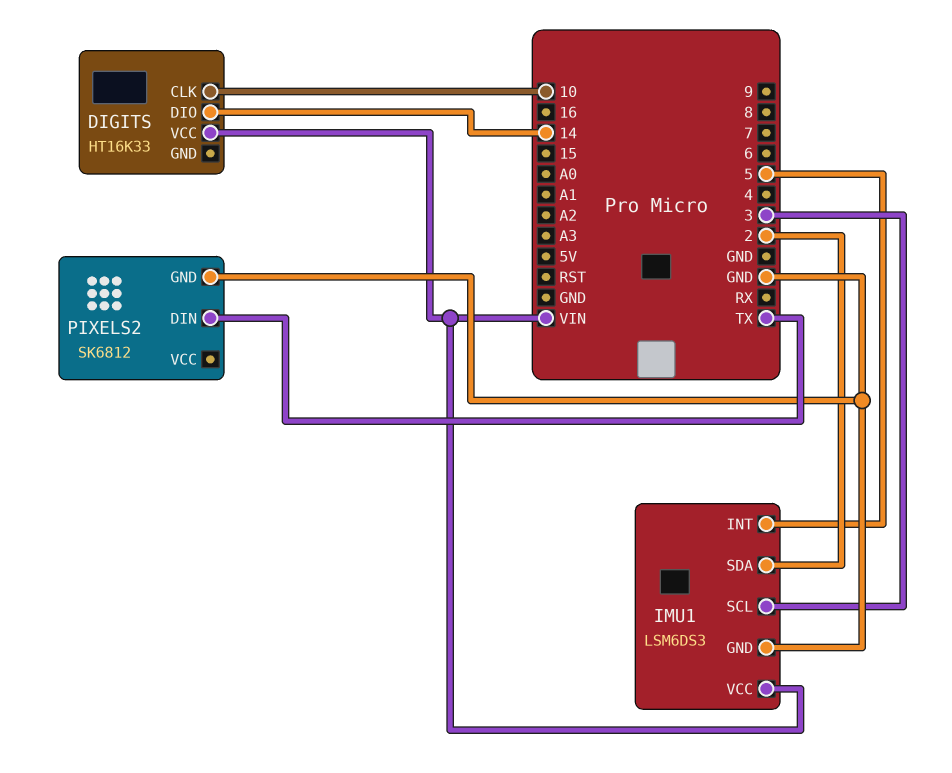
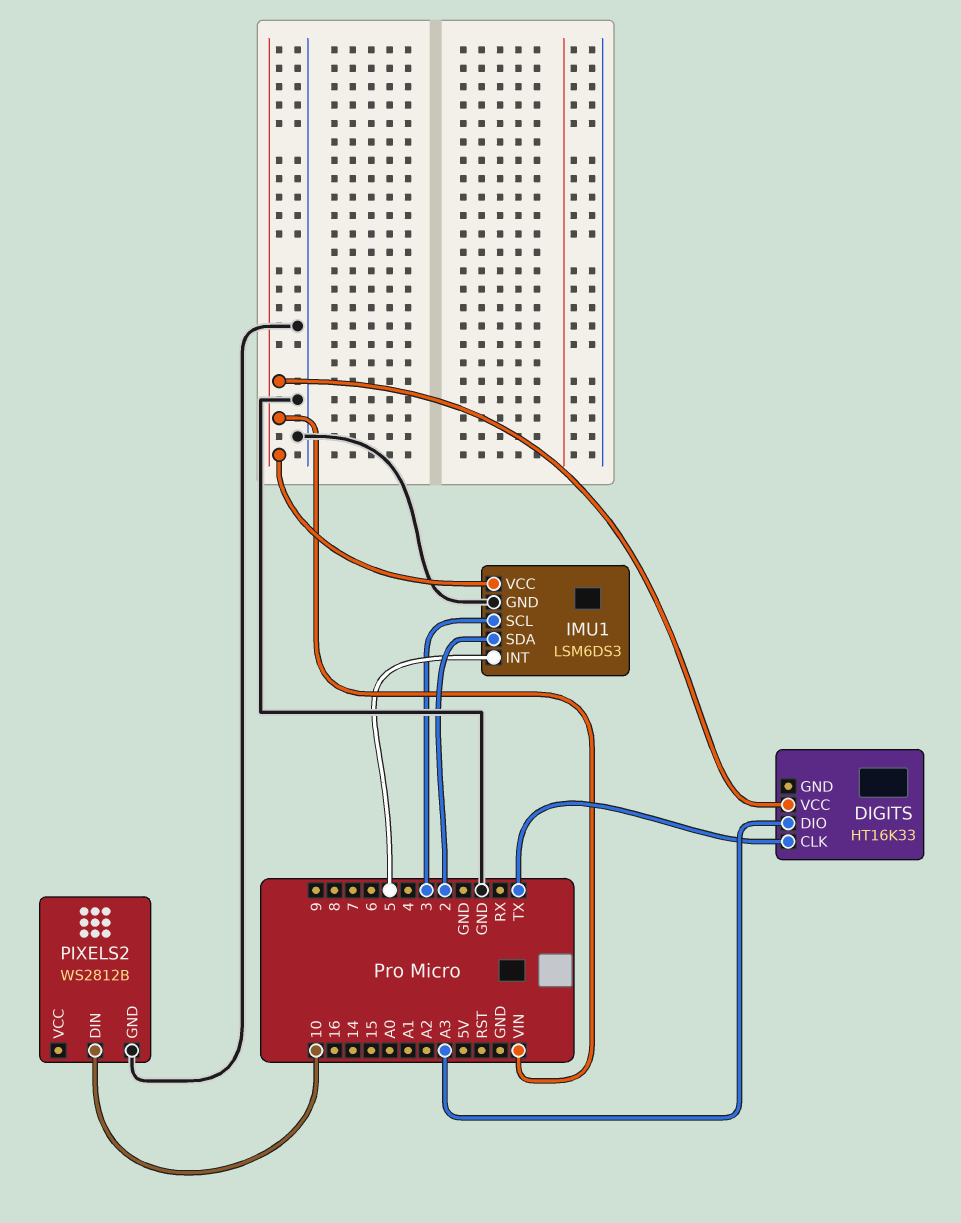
DIGITS pin CLK: 10 -> TX
DIGITS pin DIO: 14 -> A3
PIXELS2: SK6812 -> WS2812B
PIXELS2 pin DIN: TX -> 10

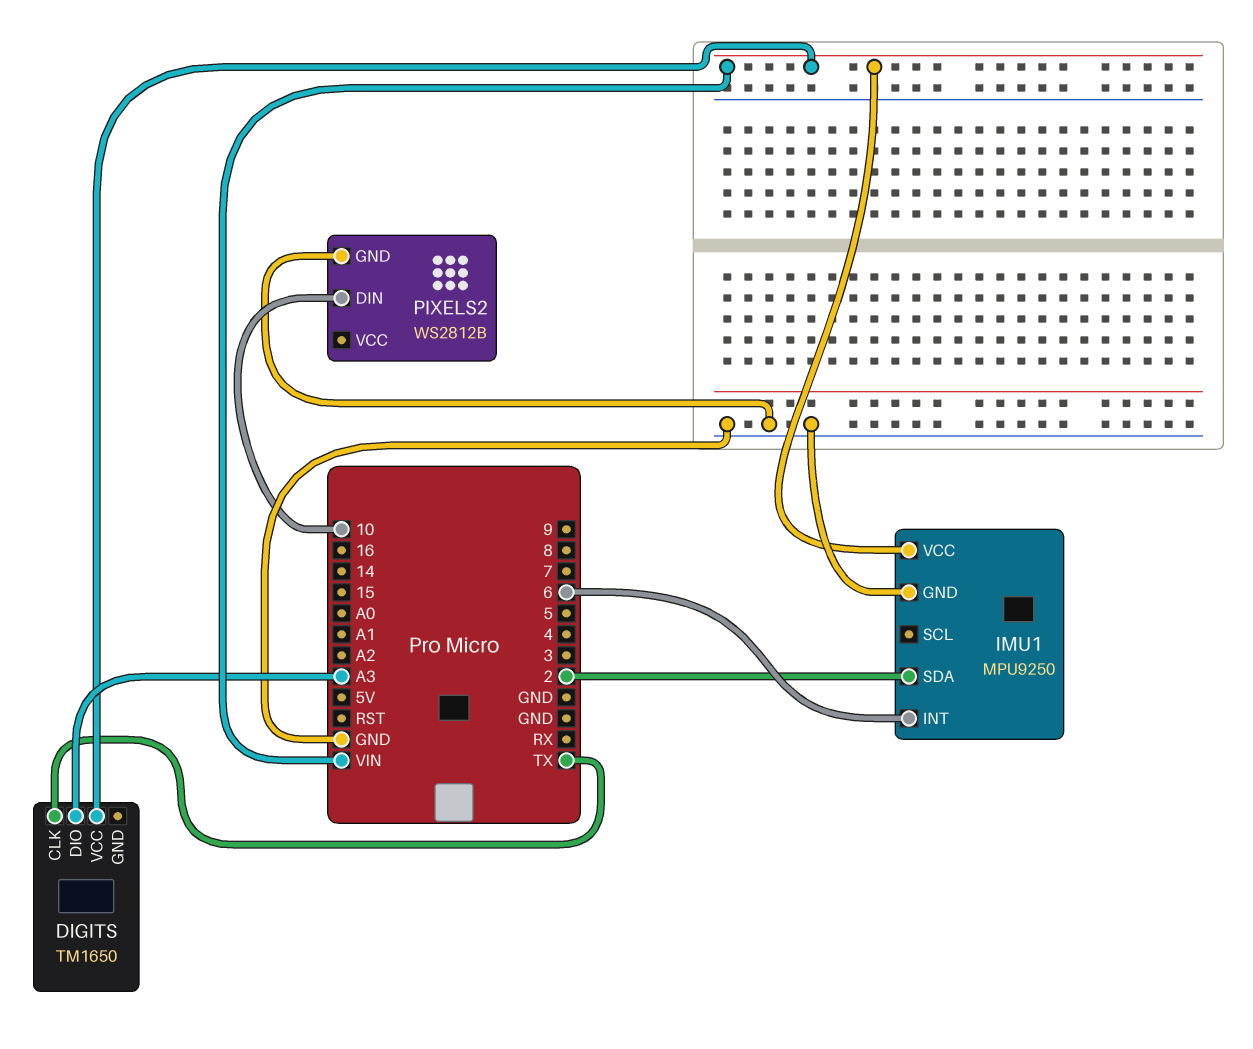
DIGITS: HT16K33 -> TM1650
IMU1: LSM6DS3 -> MPU9250
IMU1 pin INT: 5 -> 6
IMU1 pin SCL: 3 -> none

